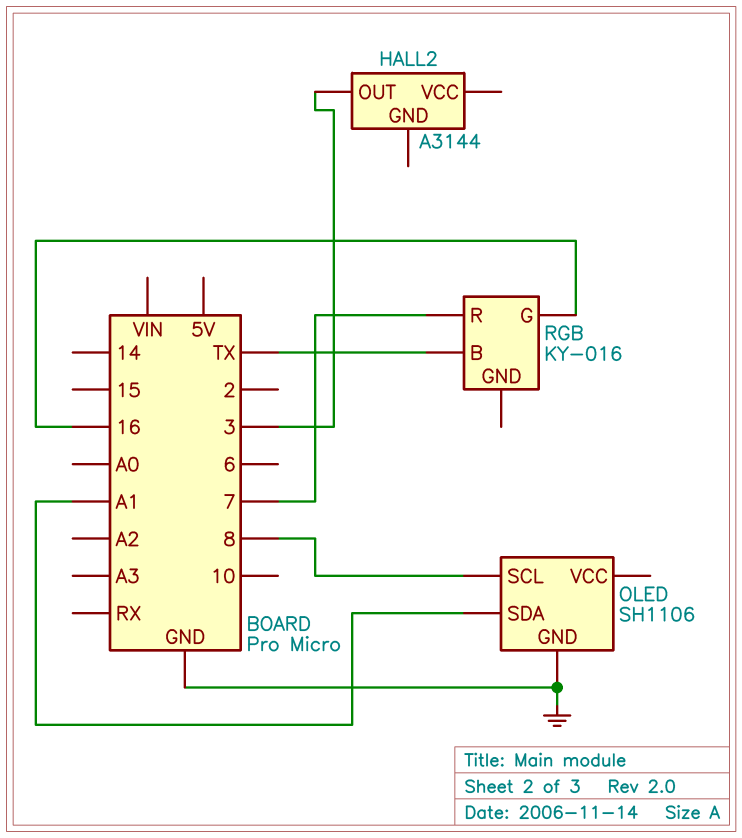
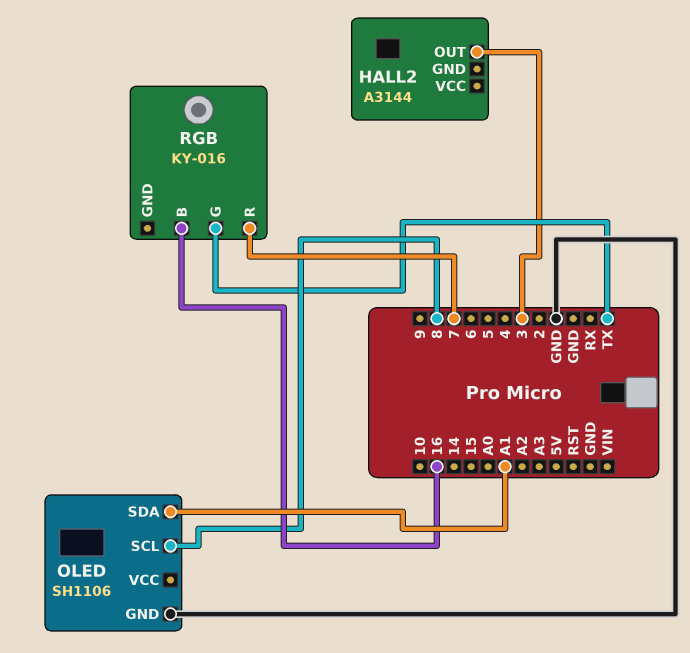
RGB pin B: TX -> 16
RGB pin G: 16 -> TX

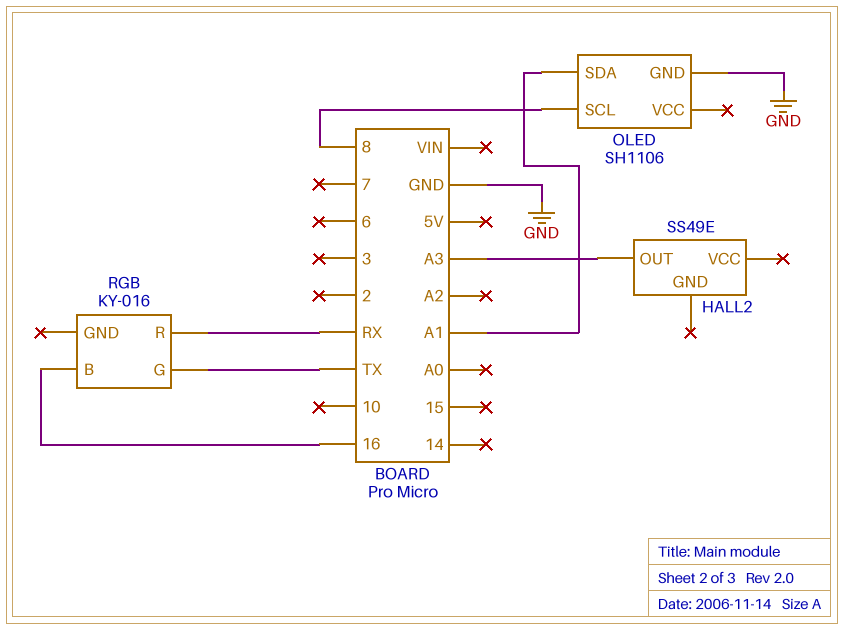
HALL2: A3144 -> SS49E
HALL2 pin OUT: 3 -> A3
RGB pin R: 7 -> RX

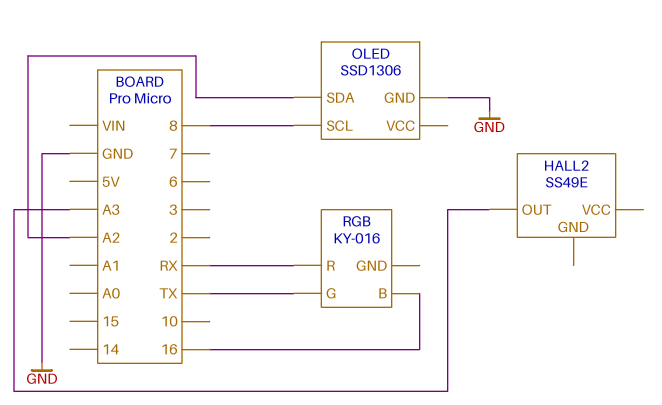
OLED: SH1106 -> SSD1306
OLED pin SDA: A1 -> A2

